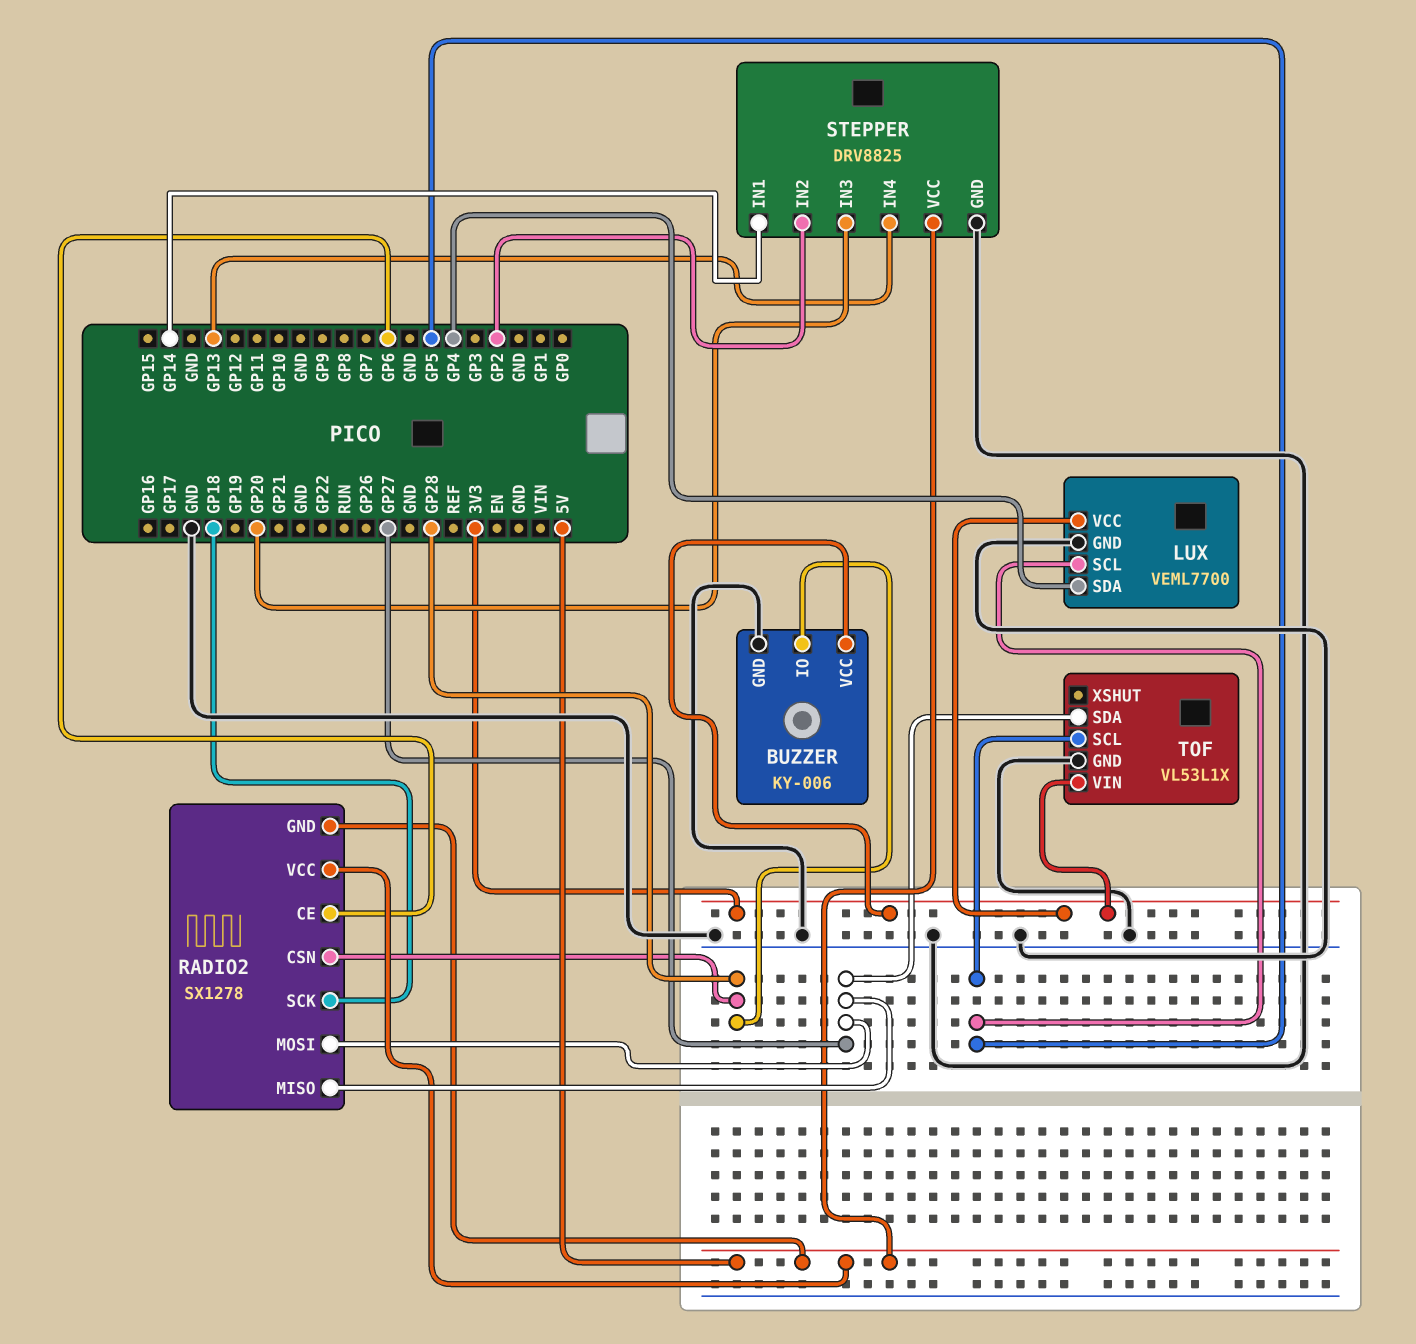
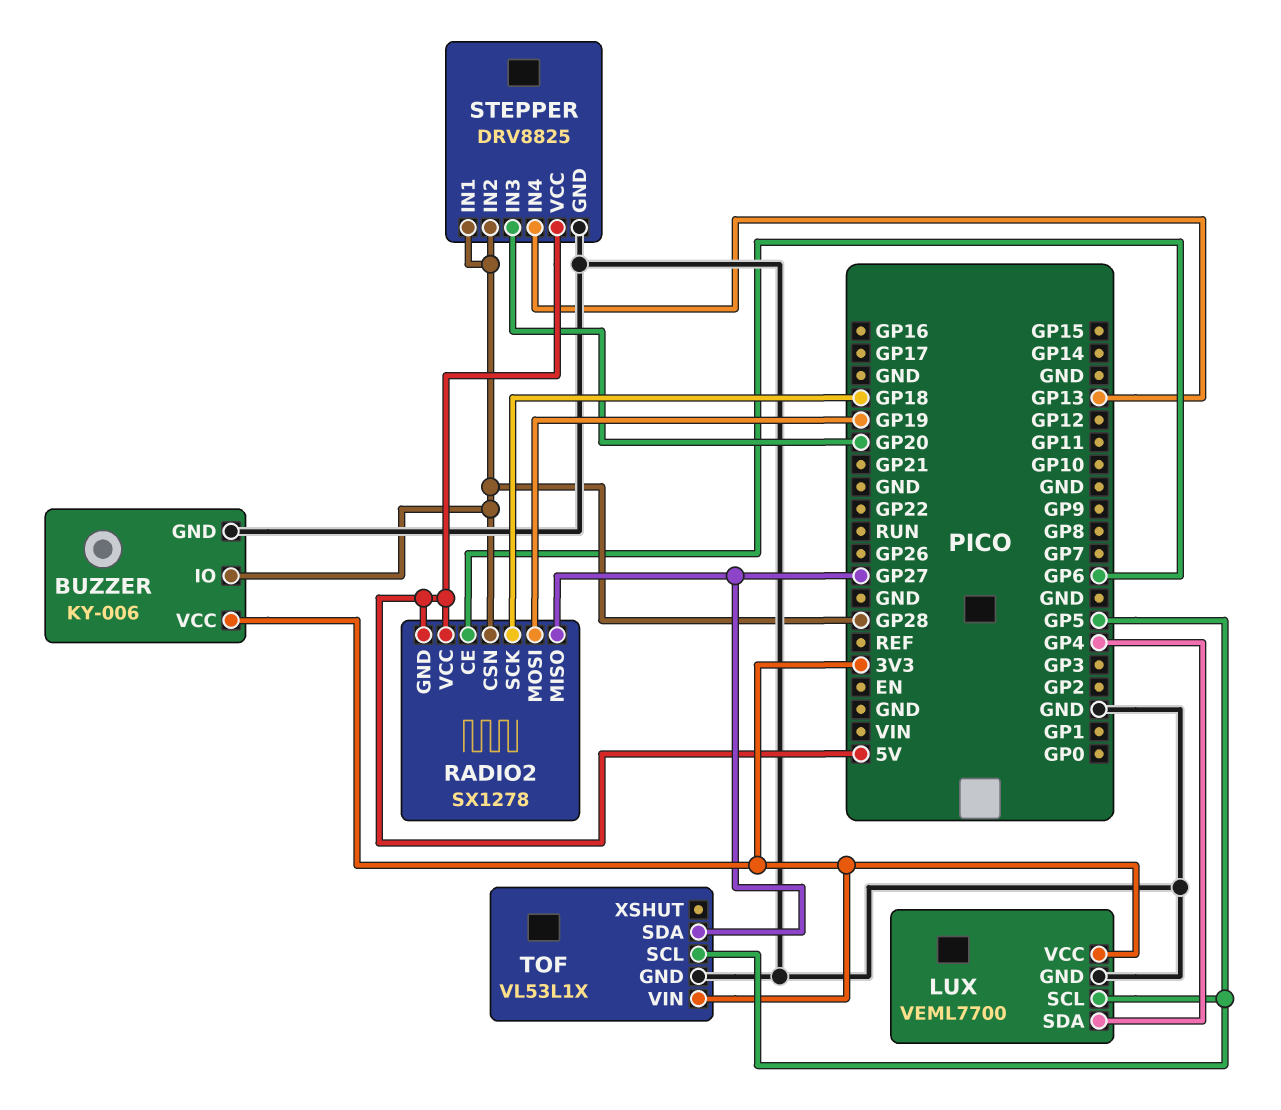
RADIO2 pin MOSI: GP27 -> GP19
STEPPER pin IN1: GP14 -> GP28
STEPPER pin IN2: GP2 -> GP28

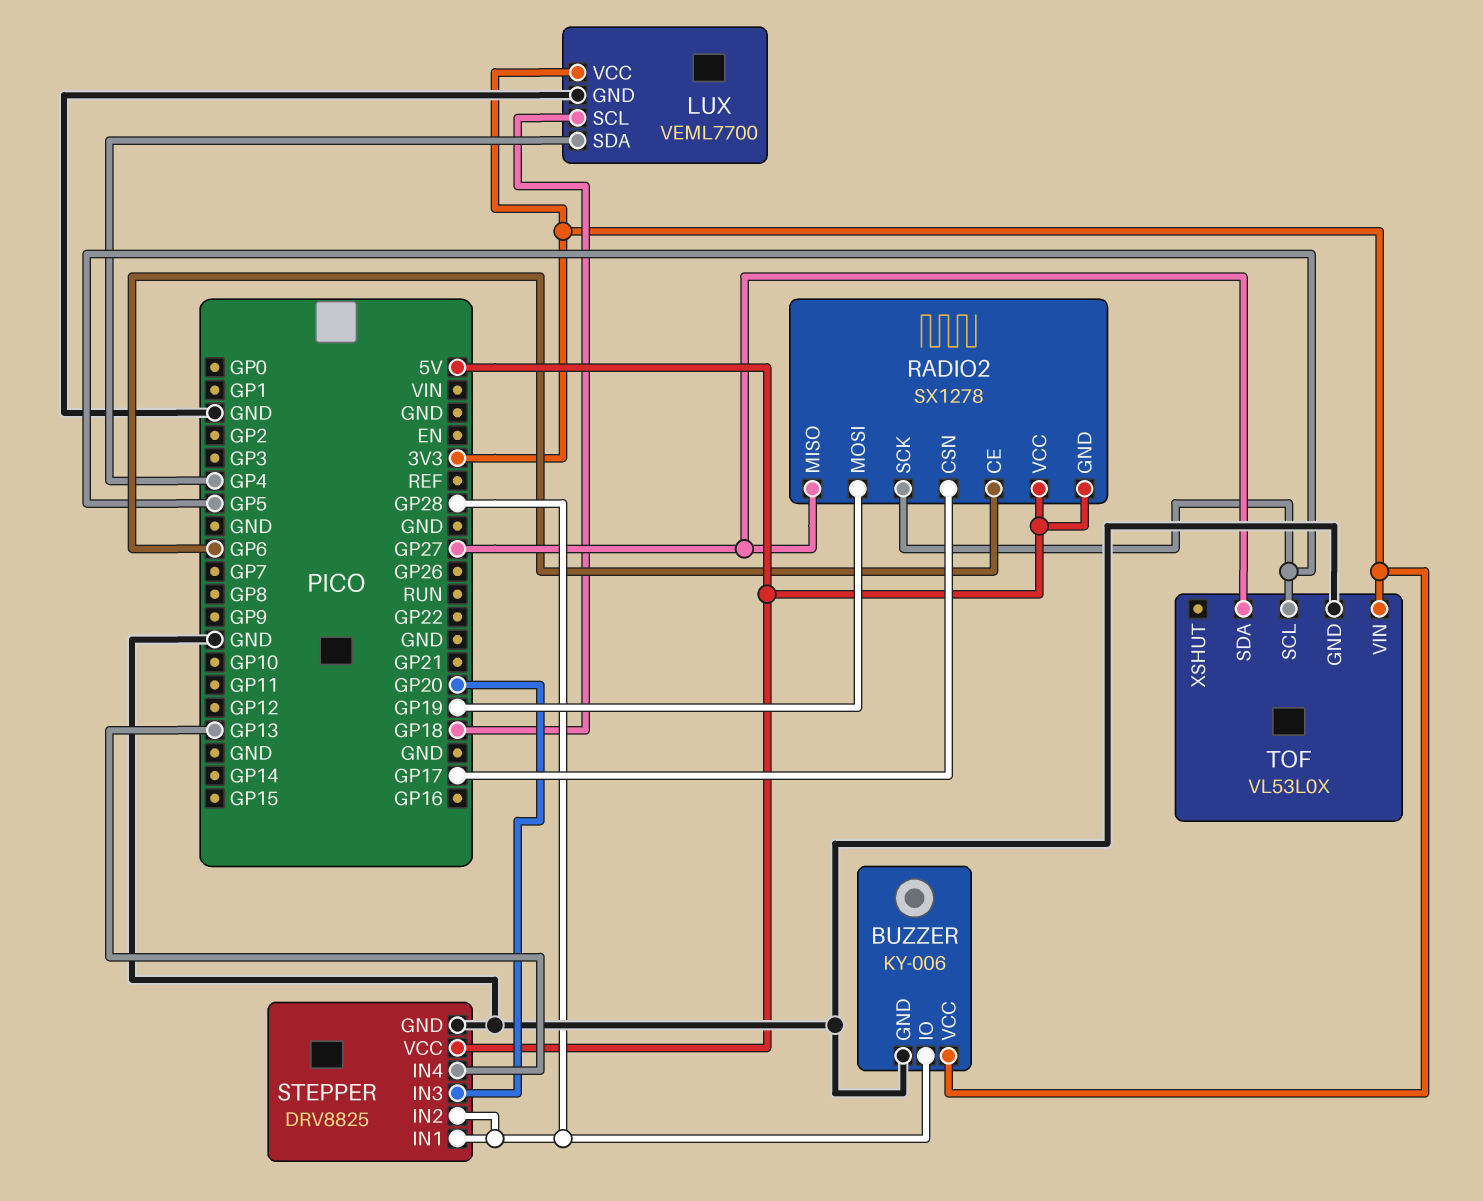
LUX pin SCL: GP5 -> GP18
RADIO2 pin CSN: GP28 -> GP17
RADIO2 pin SCK: GP18 -> GP5
TOF: VL53L1X -> VL53L0X

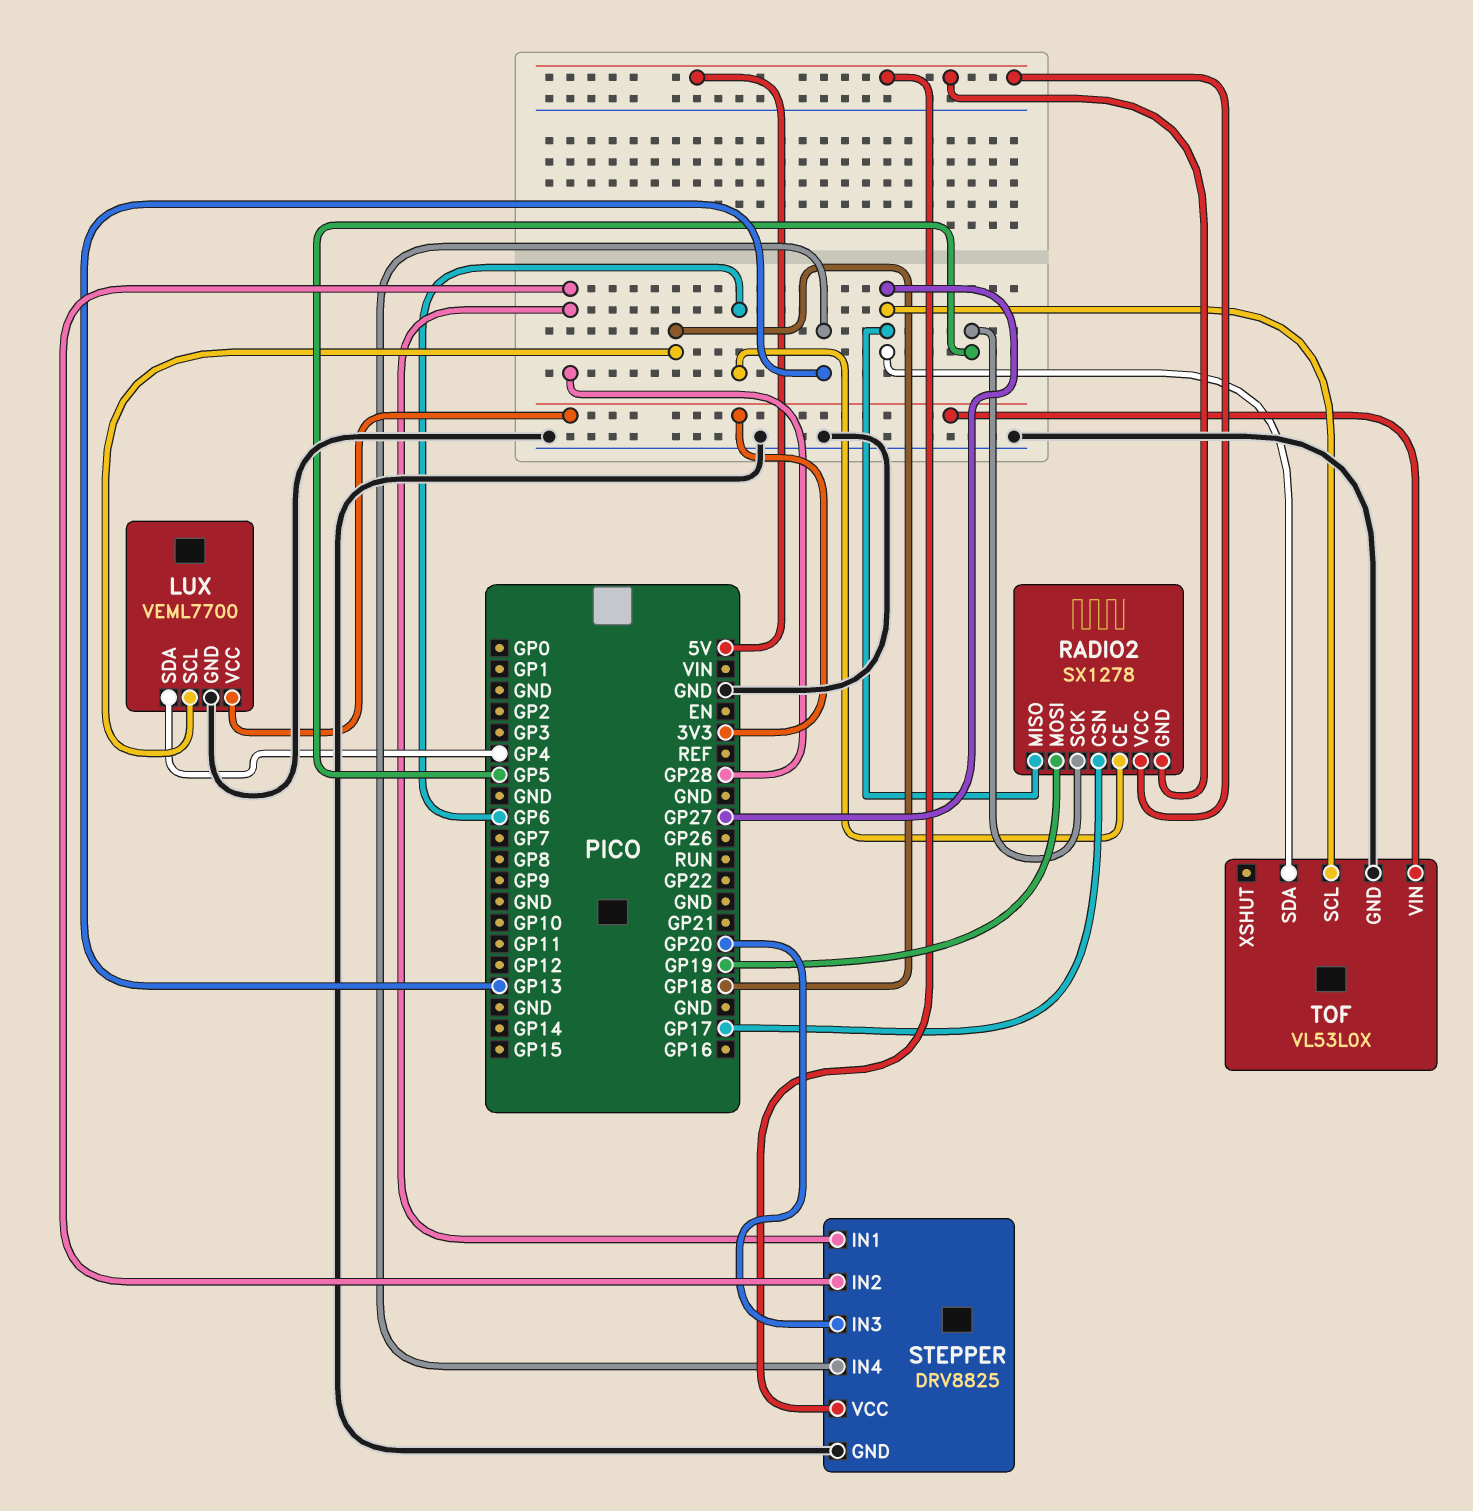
BUZZER: KY-006 -> none
BUZZER pin GND: GND -> none
BUZZER pin IO: GP28 -> none
BUZZER pin VCC: 3V3 -> none
TOF pin SCL: GP5 -> GP27

